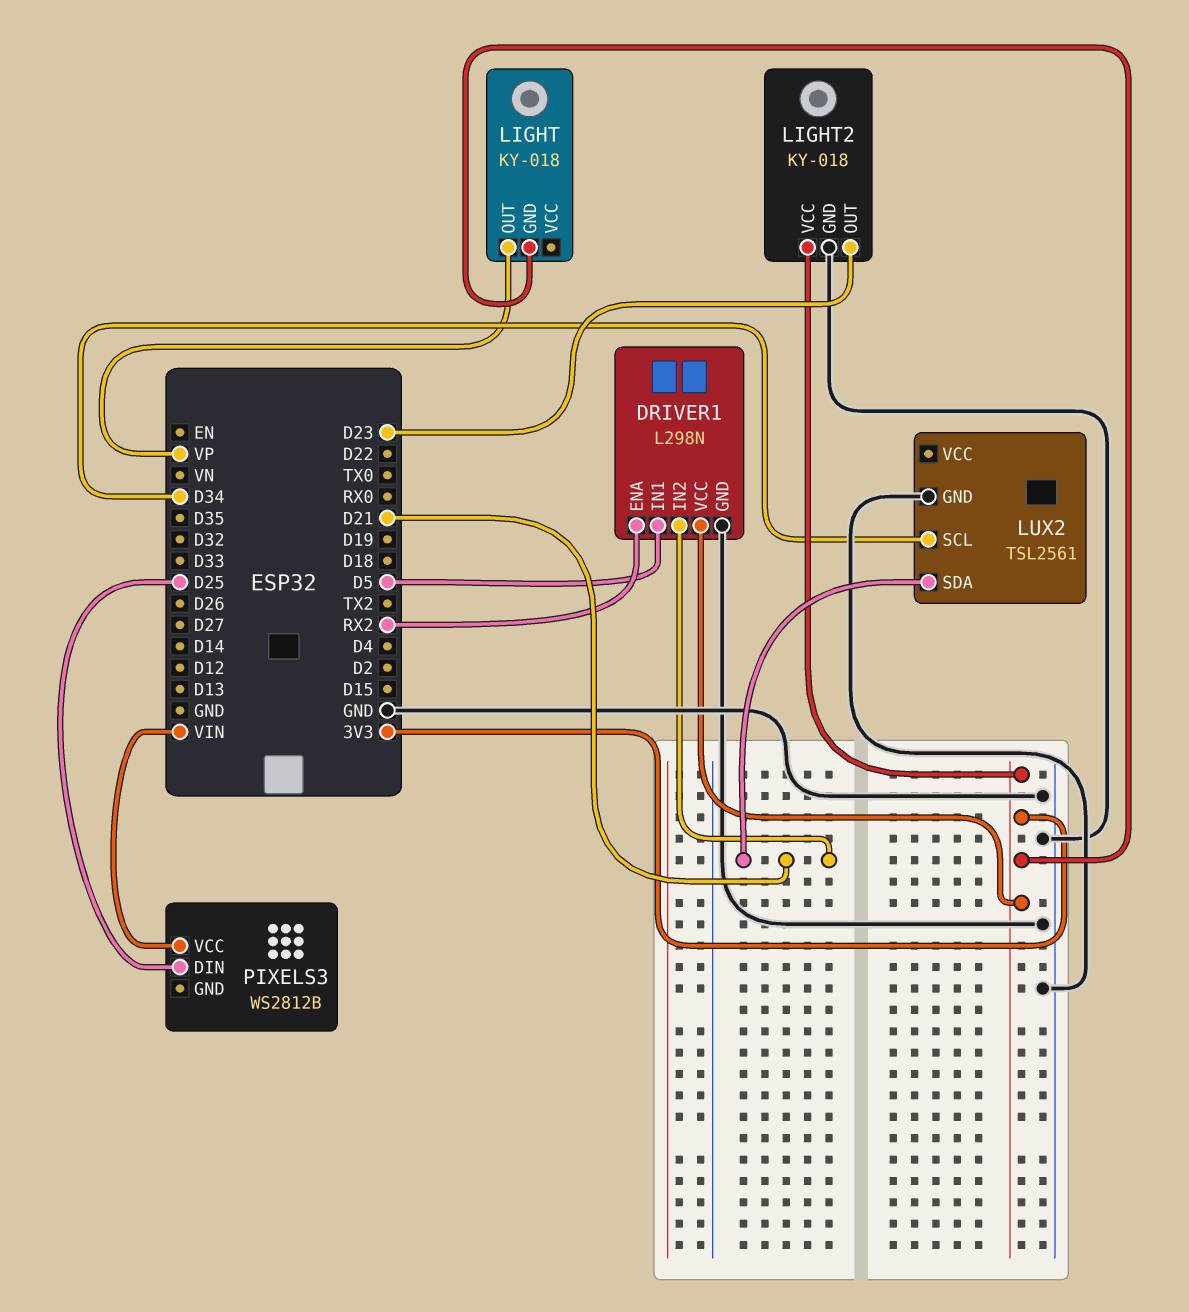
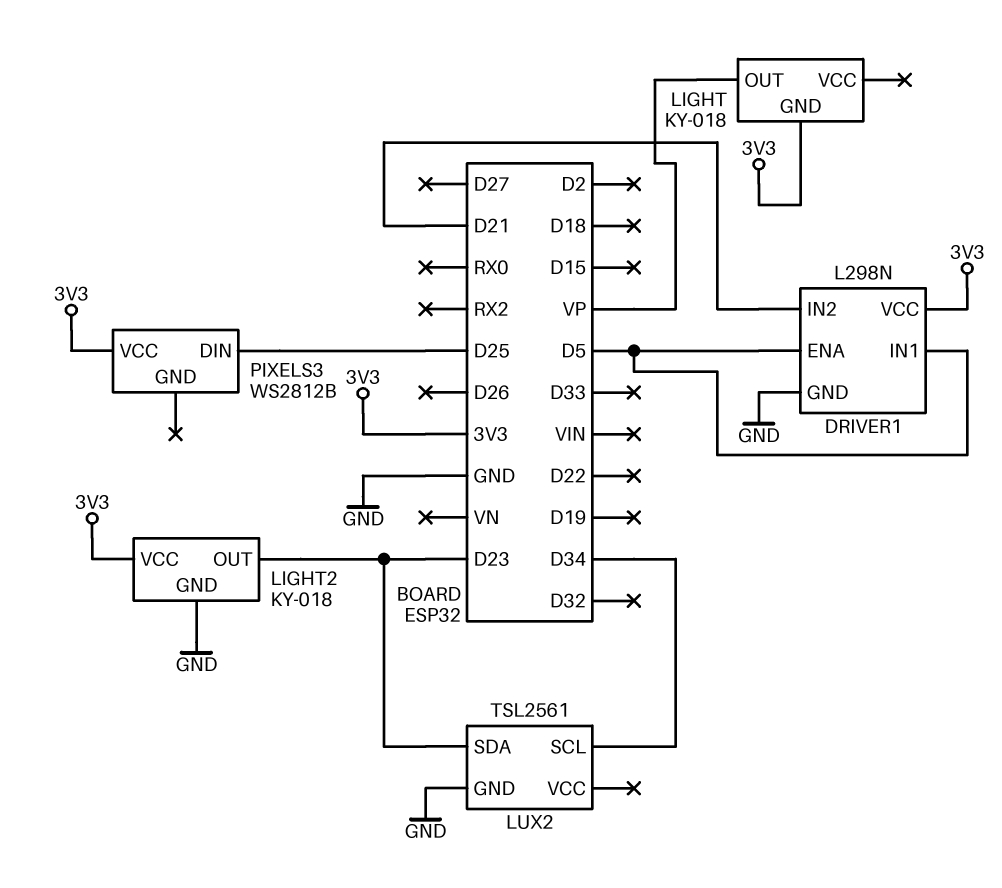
DRIVER1 pin ENA: RX2 -> D5
LUX2 pin SDA: D21 -> D23
PIXELS3 pin VCC: VIN -> 3V3

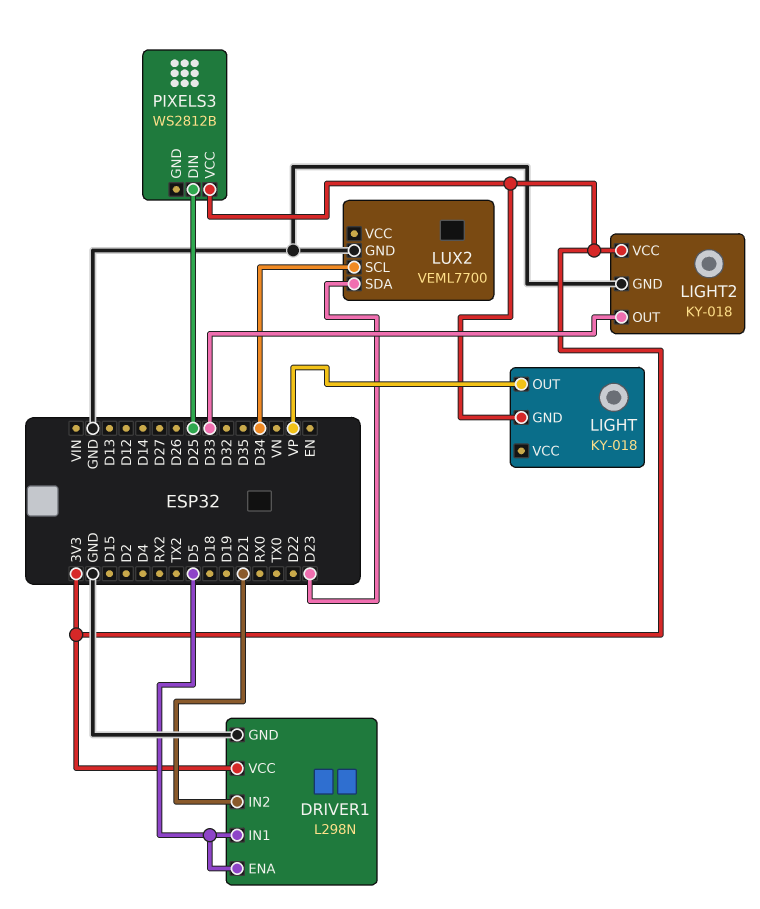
LIGHT2 pin OUT: D23 -> D33
LUX2: TSL2561 -> VEML7700

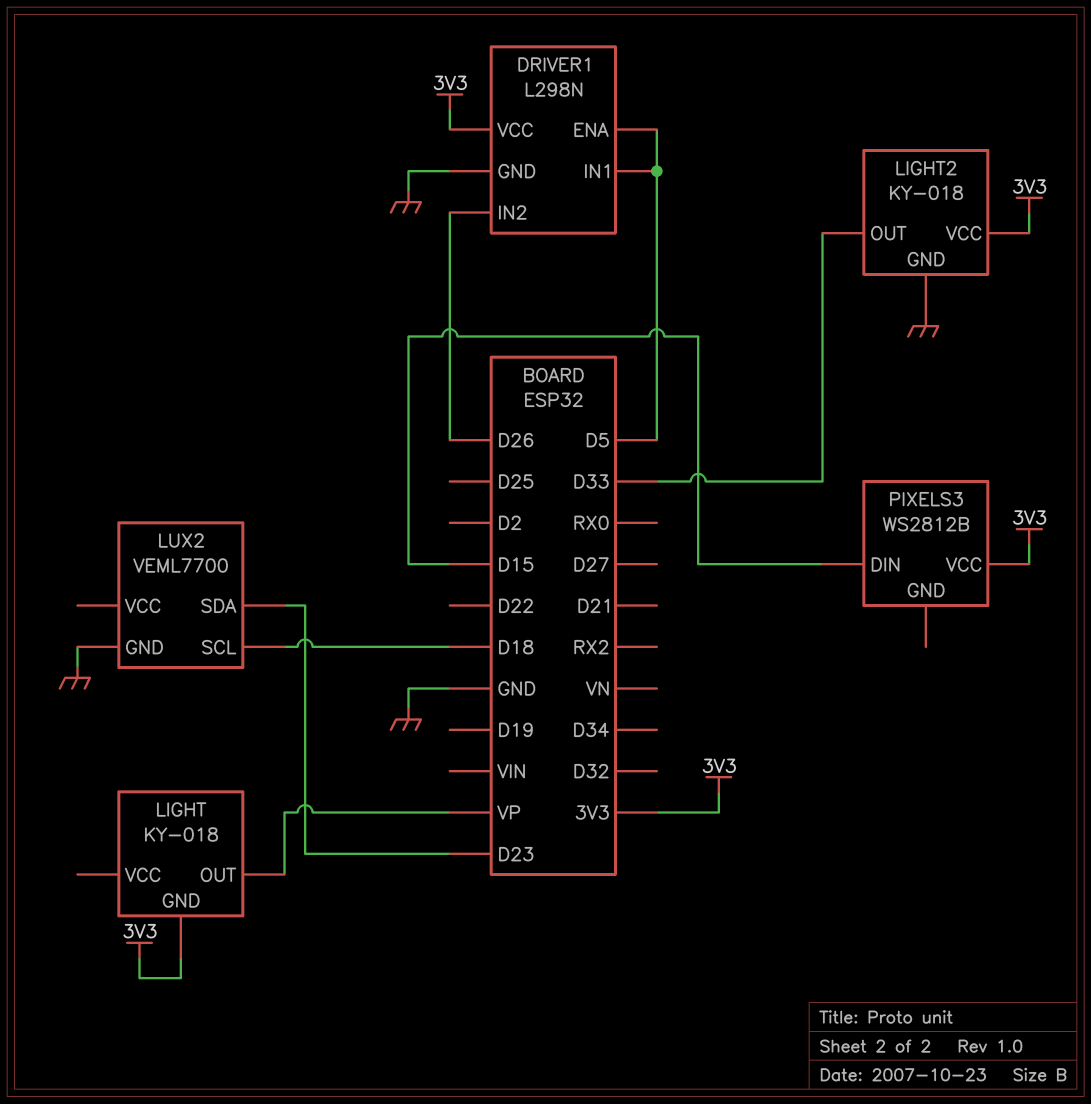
DRIVER1 pin IN2: D21 -> D26
LUX2 pin SCL: D34 -> D18
PIXELS3 pin DIN: D25 -> D15

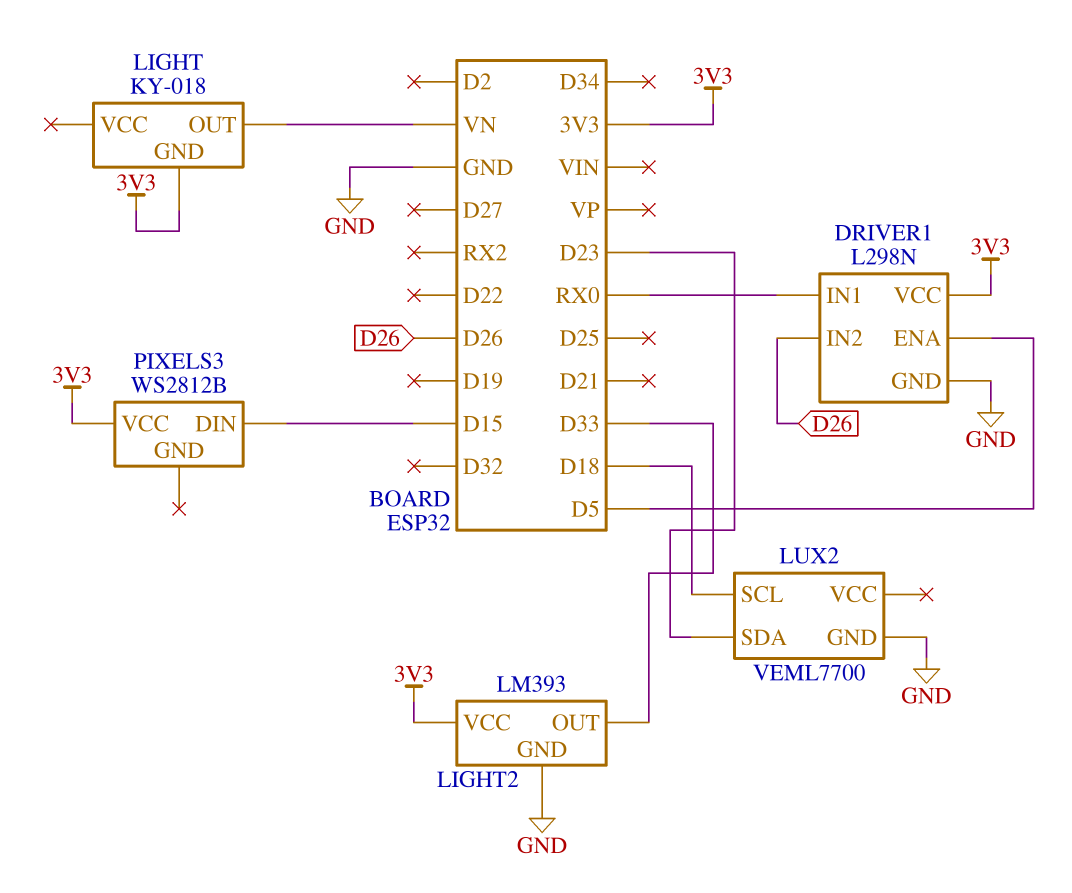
DRIVER1 pin IN1: D5 -> RX0
LIGHT pin OUT: VP -> VN
LIGHT2: KY-018 -> LM393

